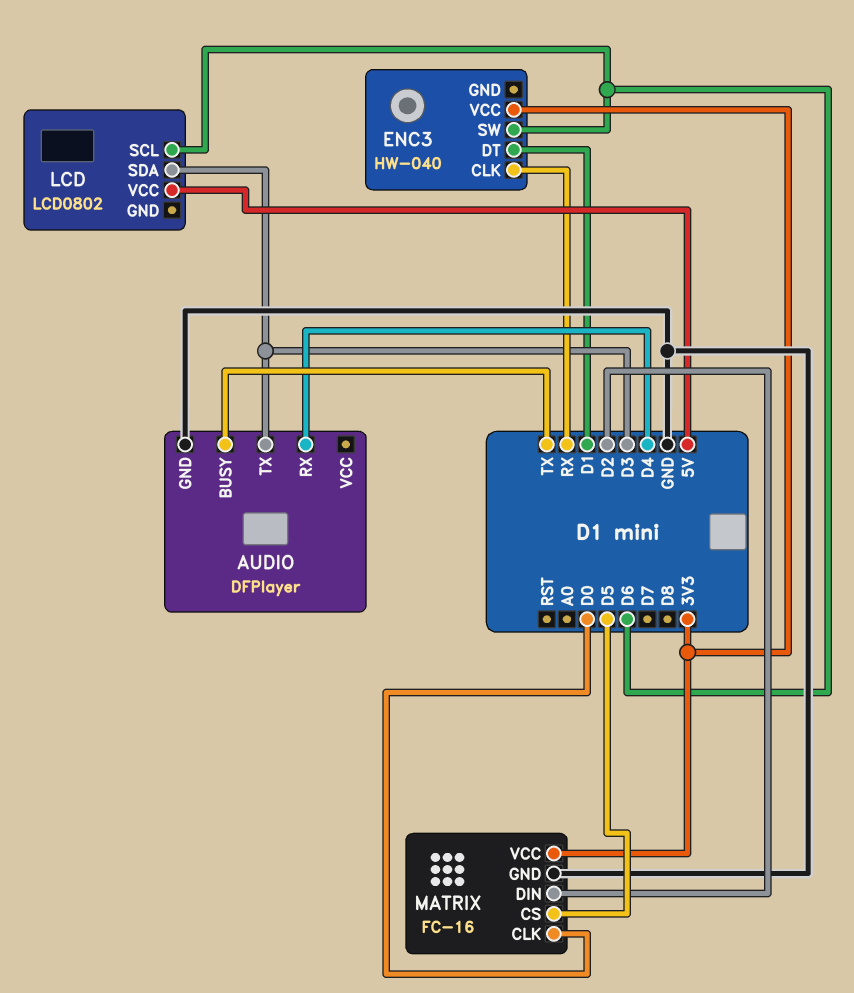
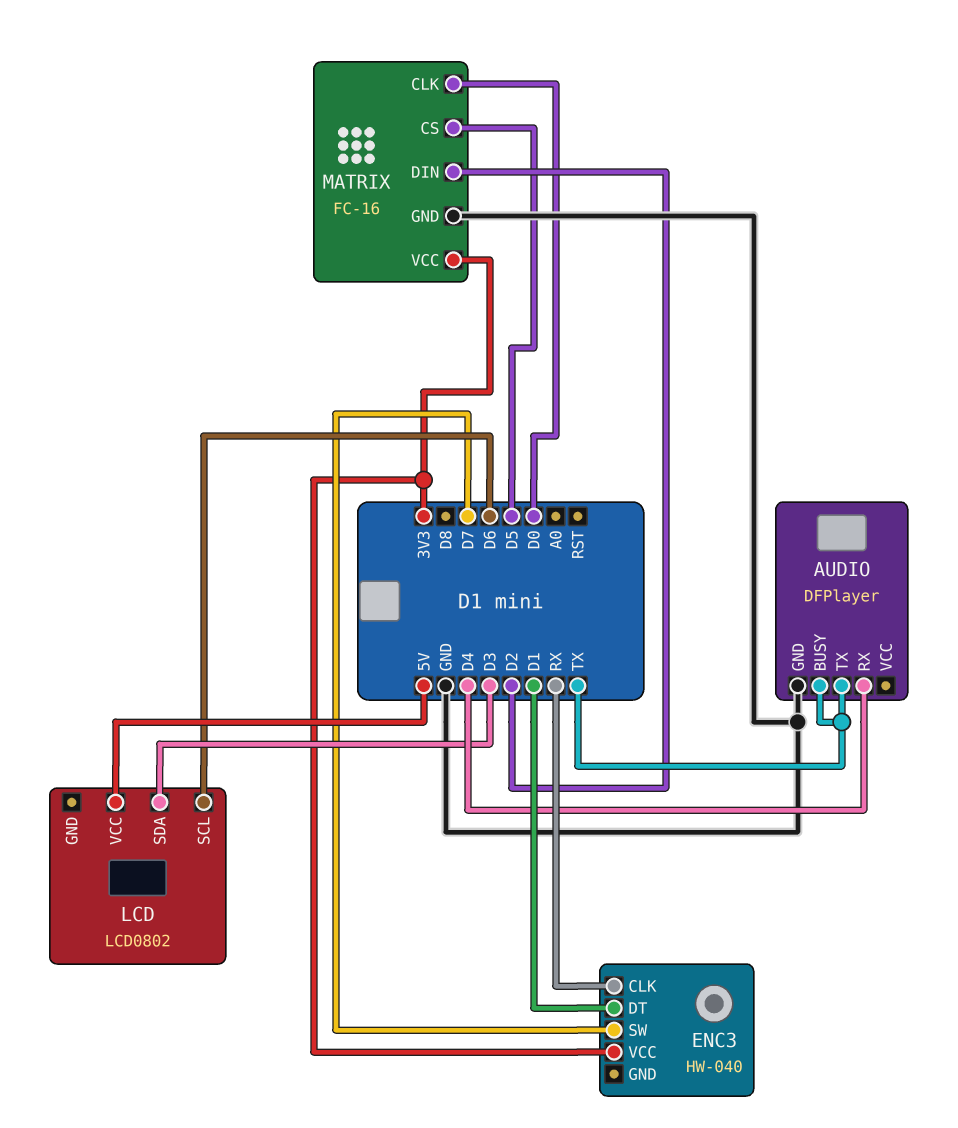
AUDIO pin TX: D3 -> TX
ENC3 pin SW: D6 -> D7

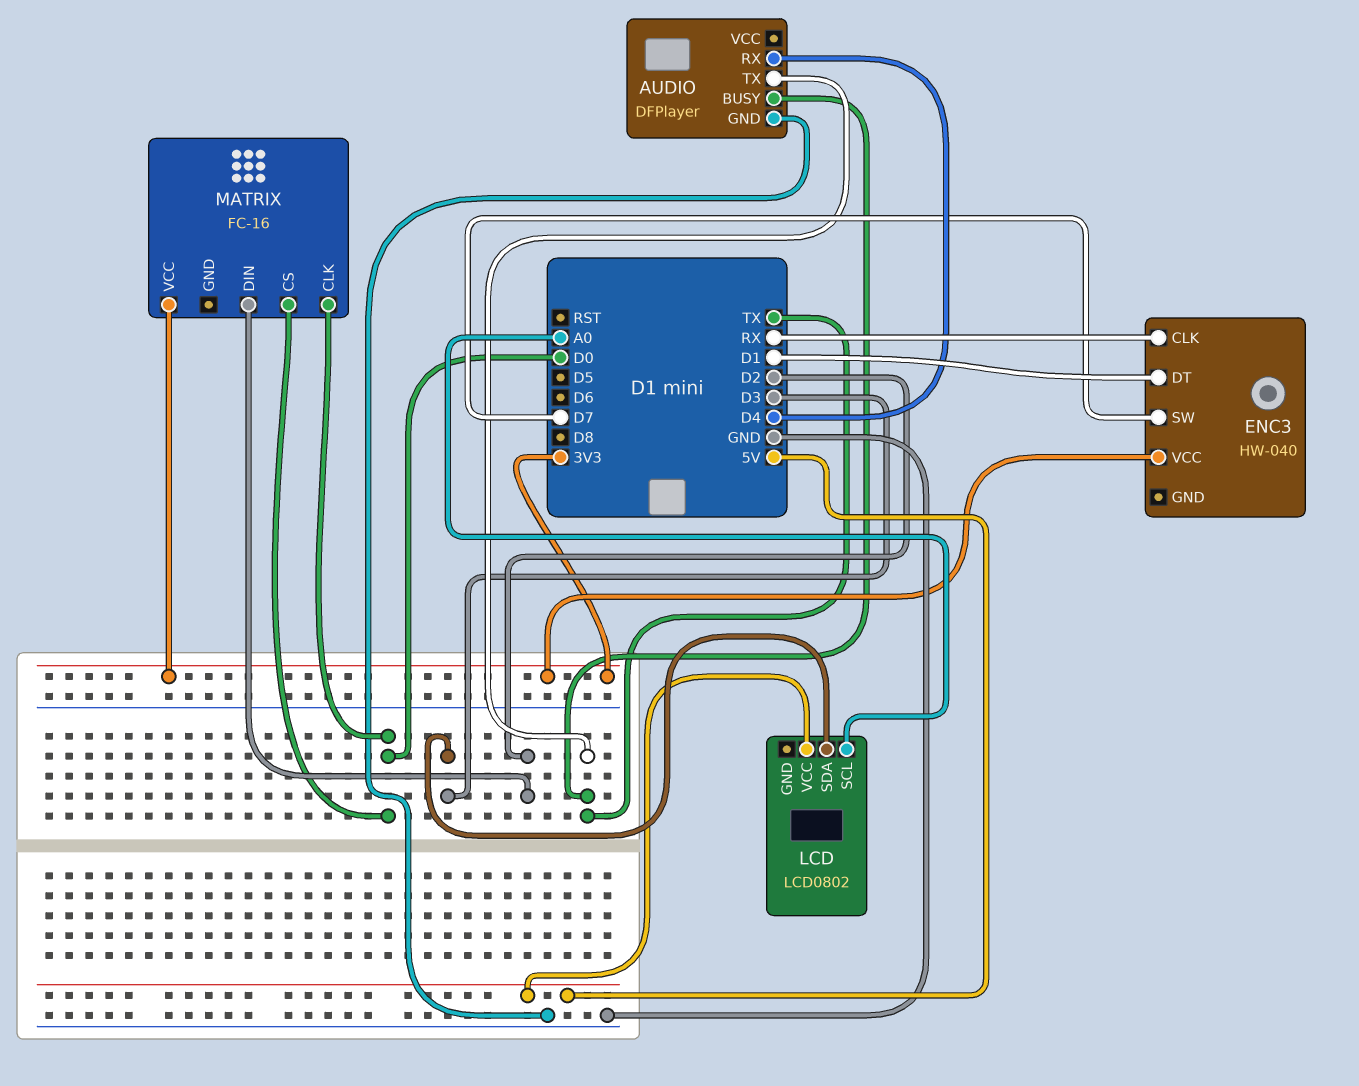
LCD pin SCL: D6 -> A0
MATRIX pin CS: D5 -> D0
MATRIX pin GND: GND -> none

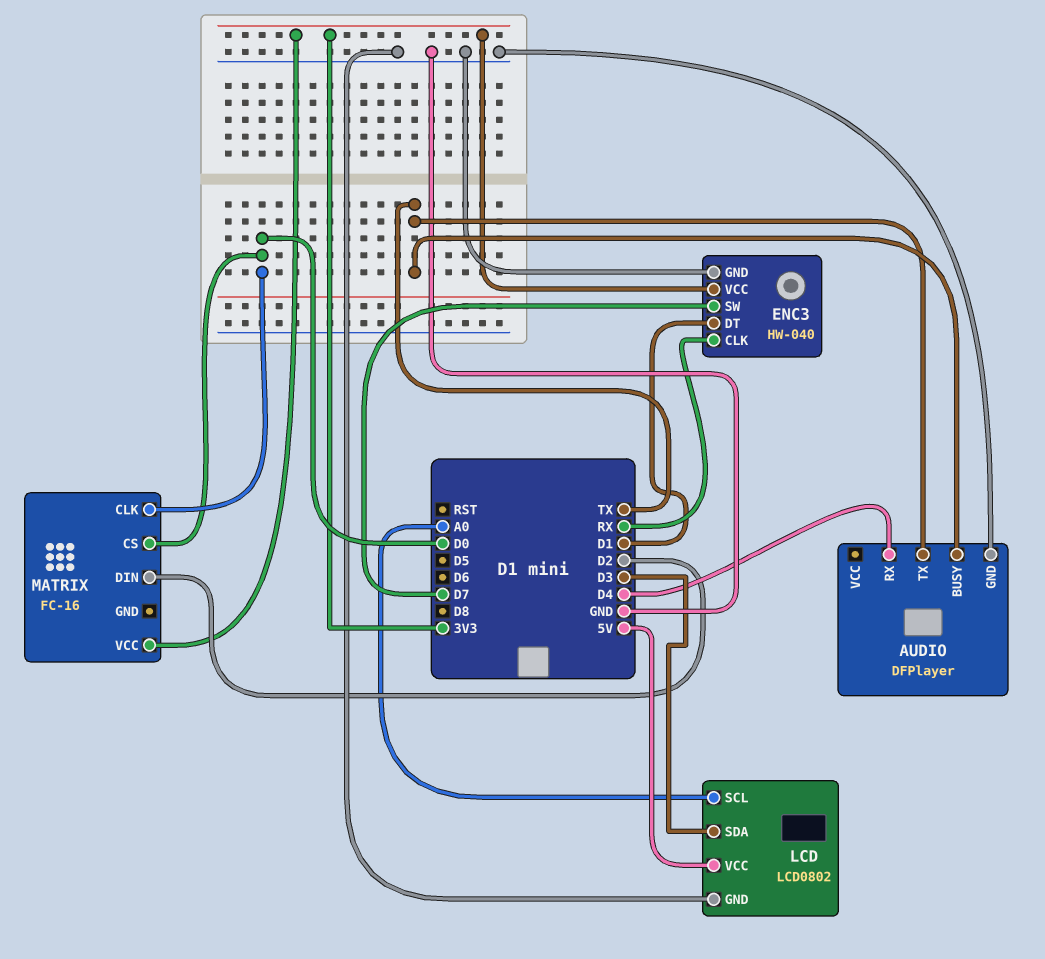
ENC3 pin GND: none -> GND
LCD pin GND: none -> GND

